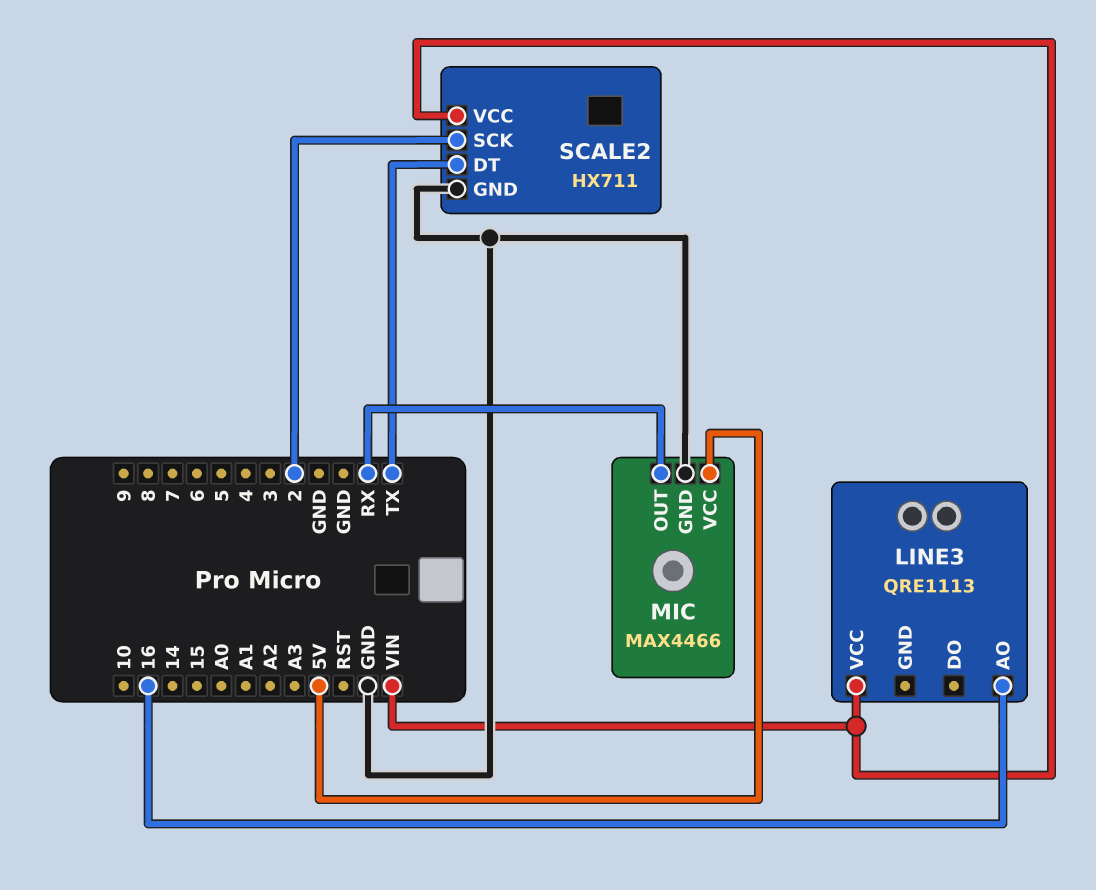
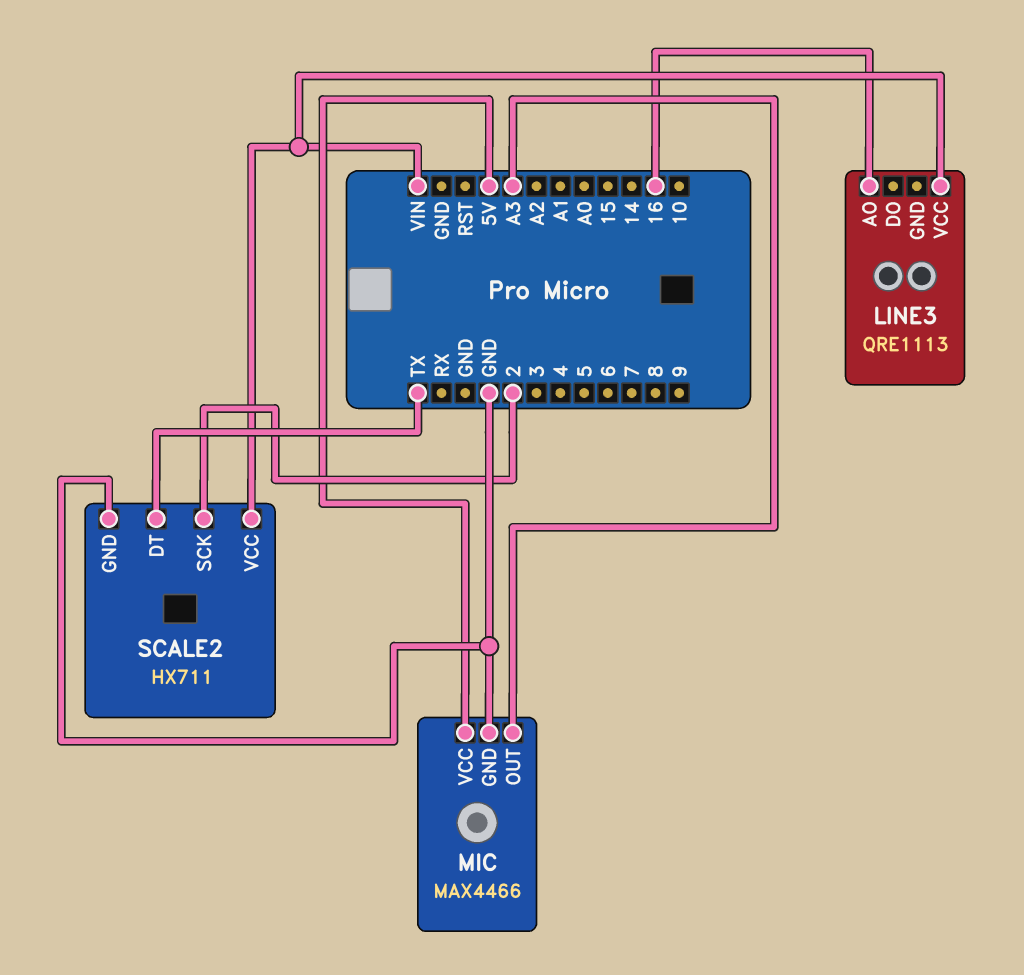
MIC pin OUT: RX -> A3

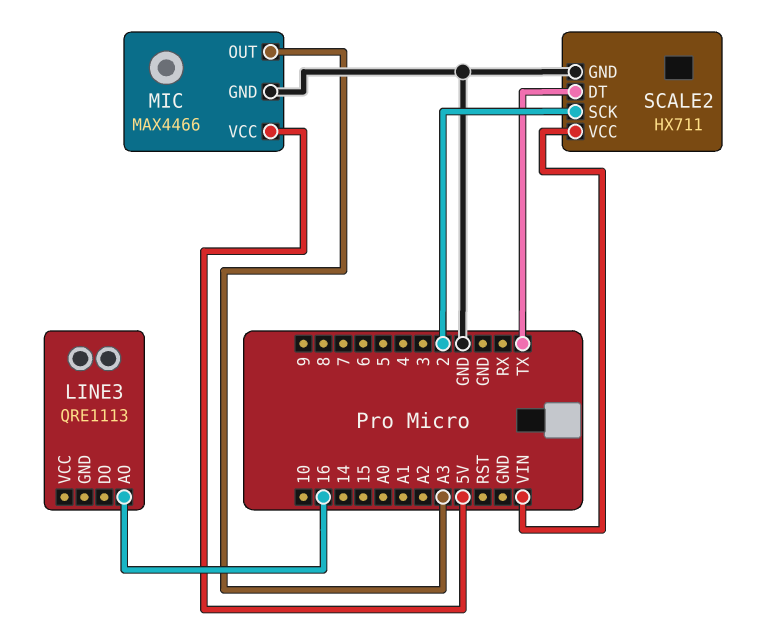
LINE3 pin VCC: VIN -> none

